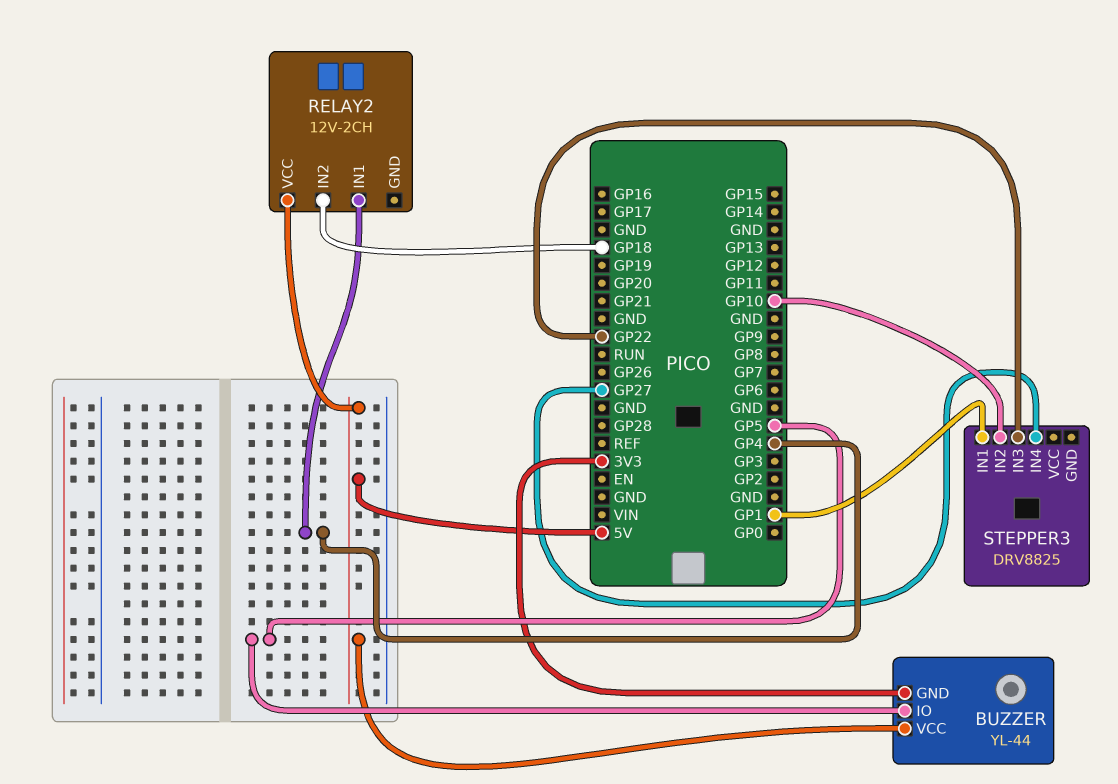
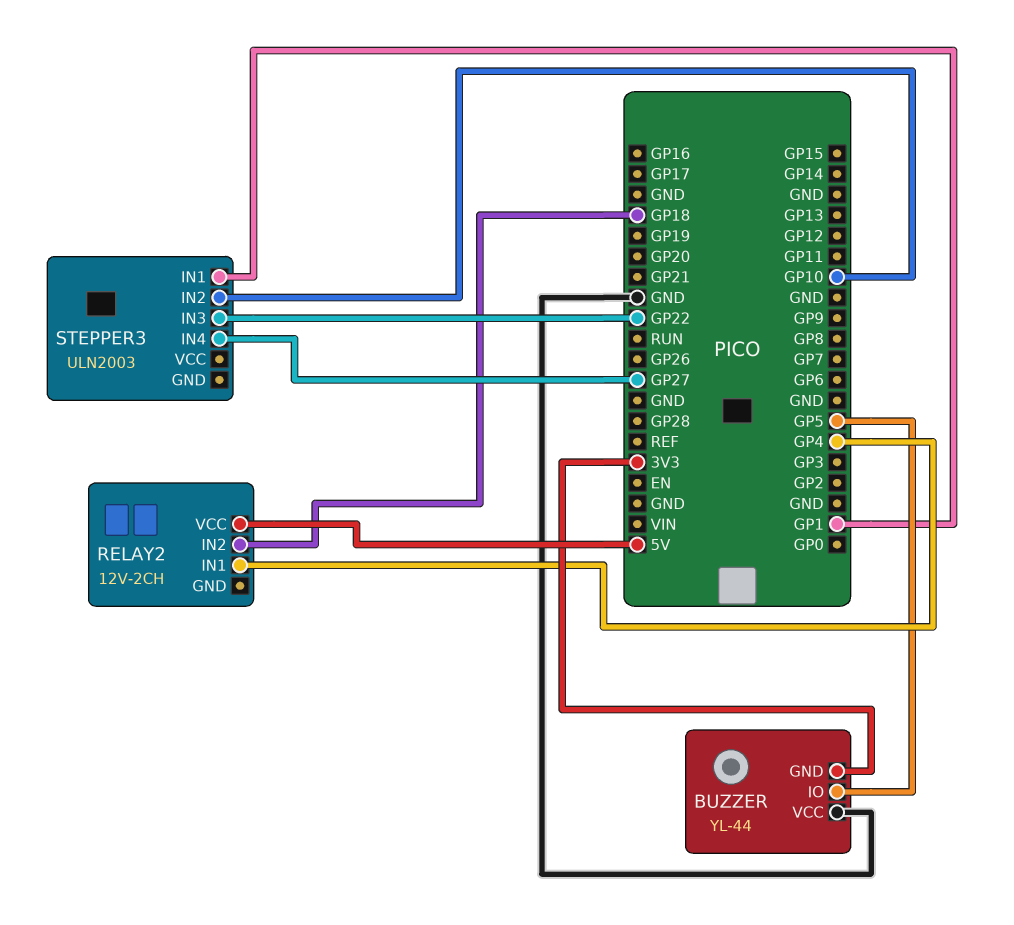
BUZZER pin VCC: 5V -> GND
STEPPER3: DRV8825 -> ULN2003

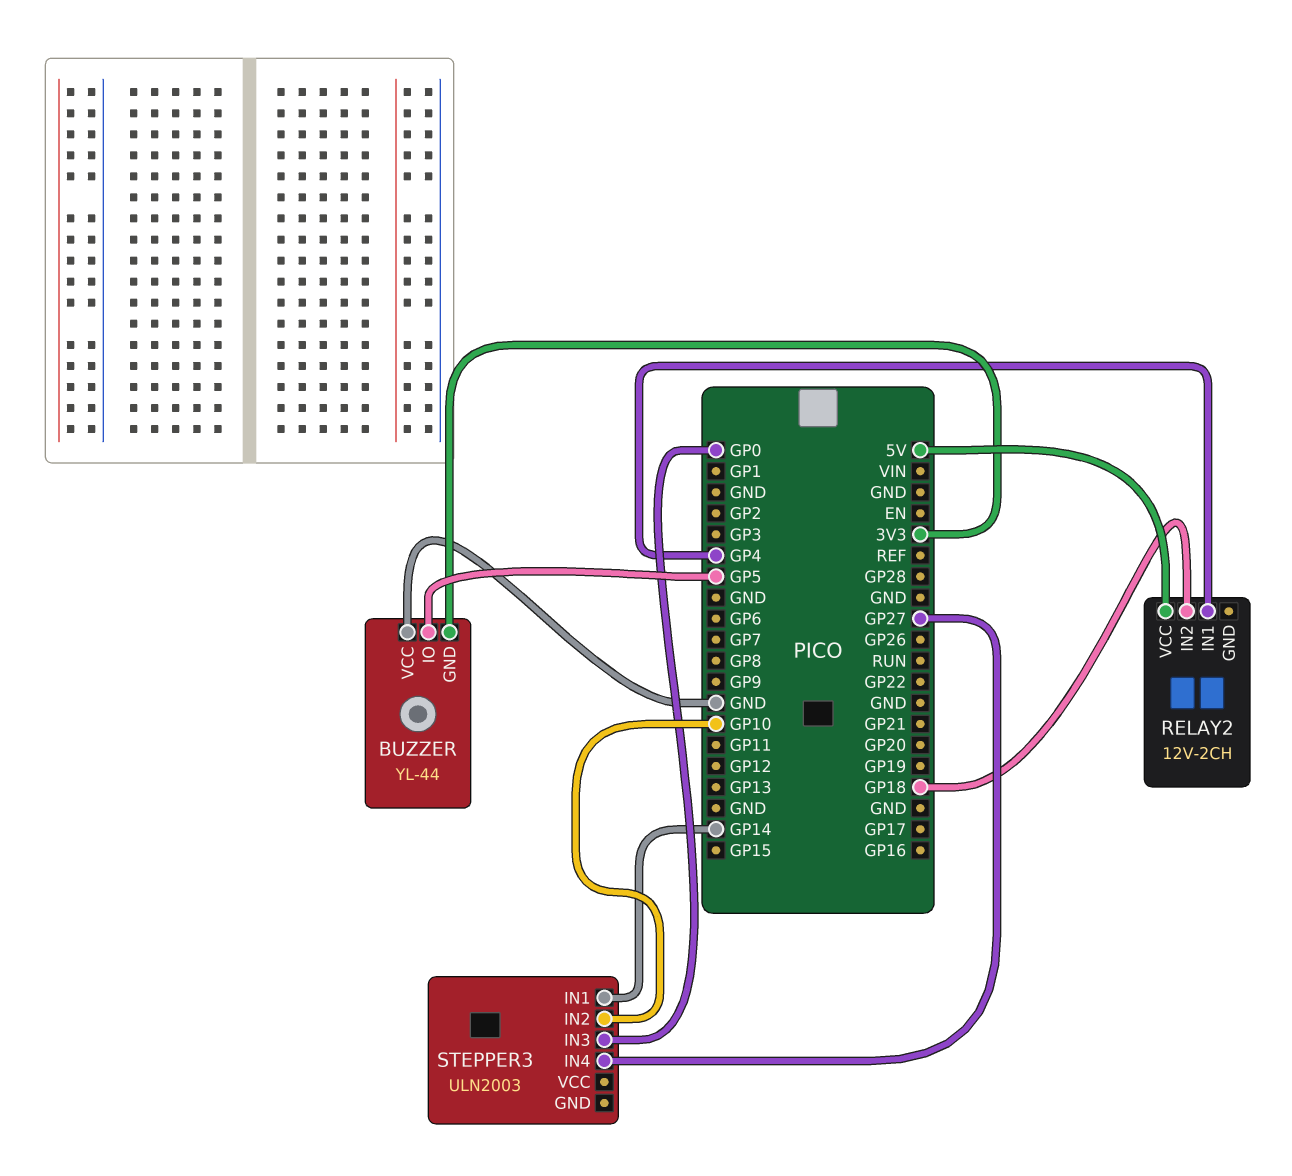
STEPPER3 pin IN1: GP1 -> GP14
STEPPER3 pin IN3: GP22 -> GP0

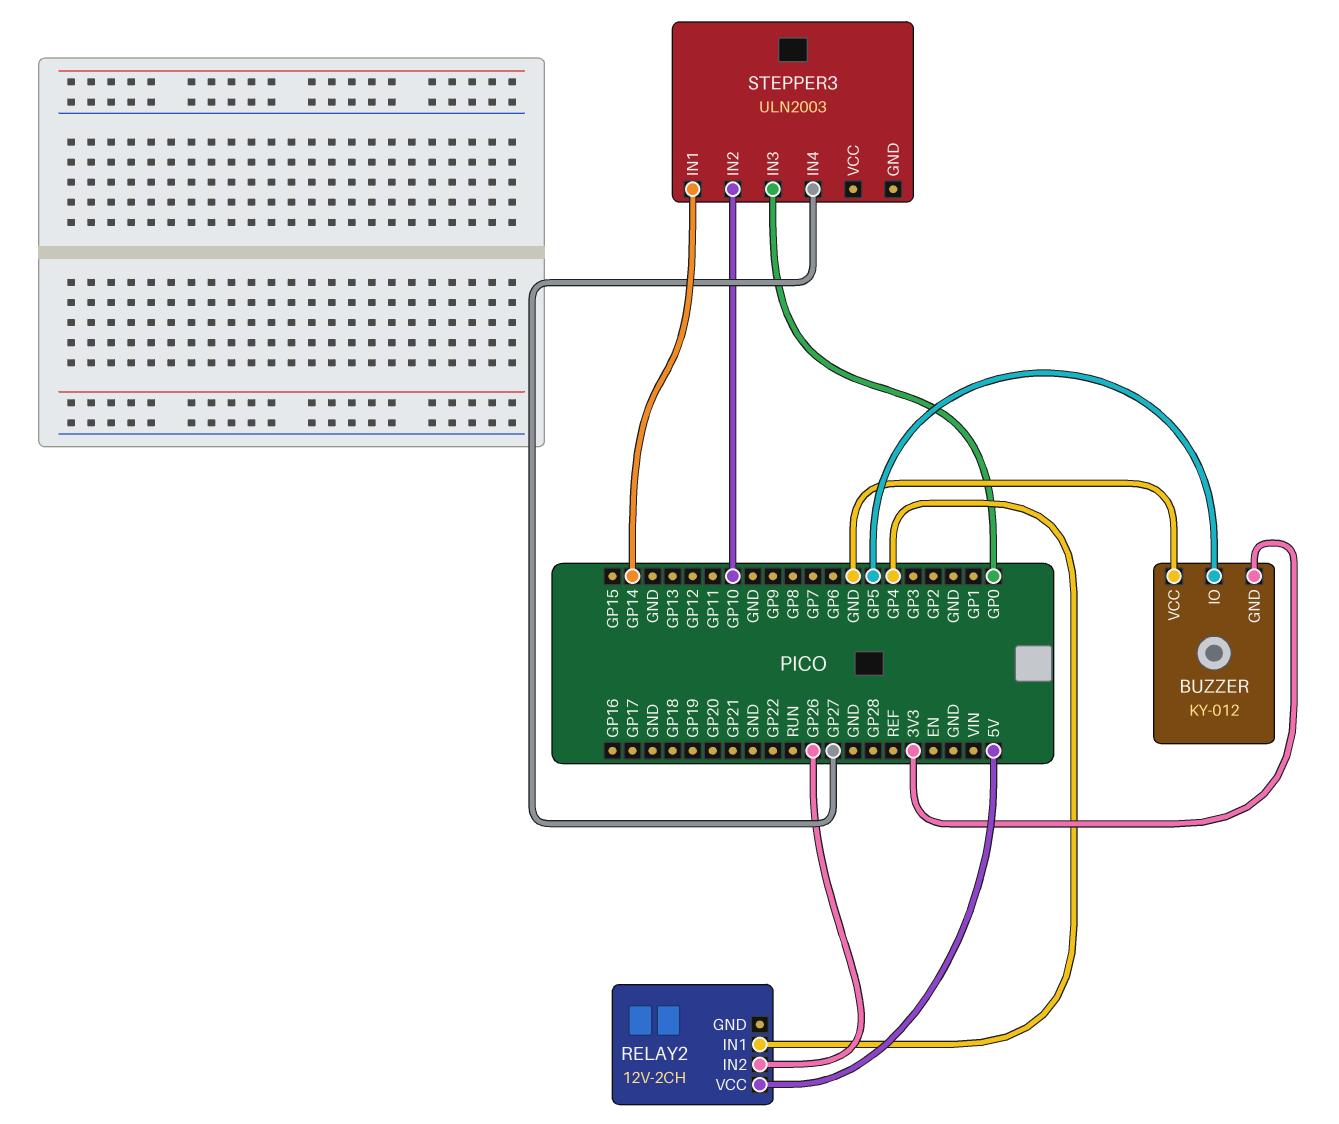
BUZZER: YL-44 -> KY-012
RELAY2 pin IN2: GP18 -> GP26

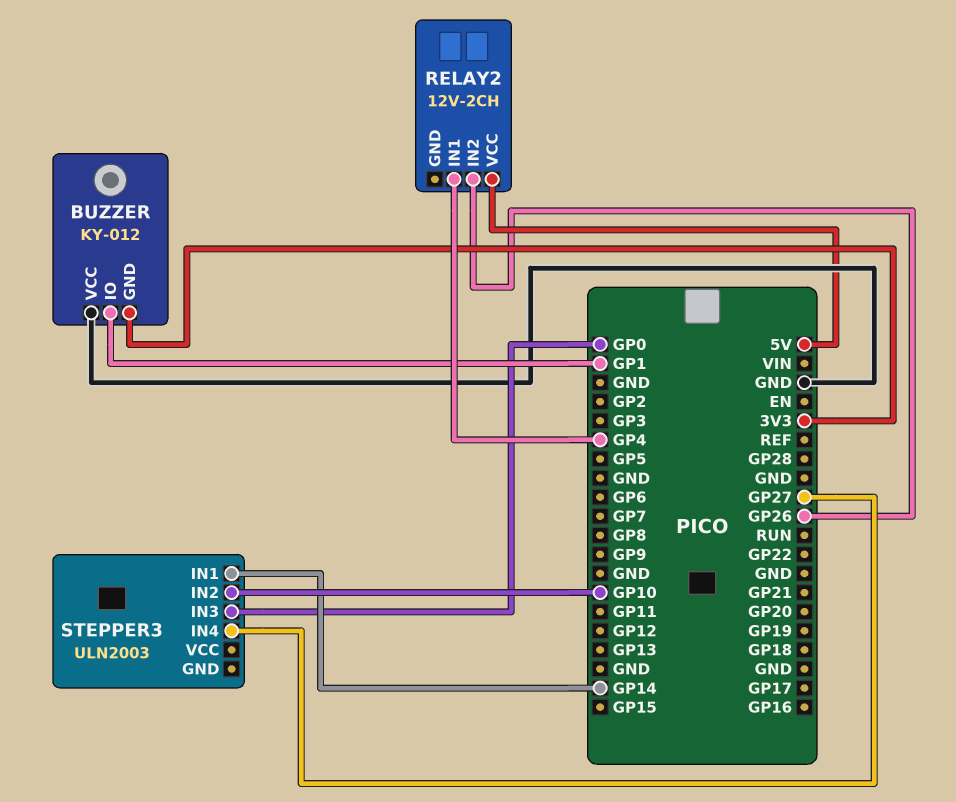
BUZZER pin IO: GP5 -> GP1

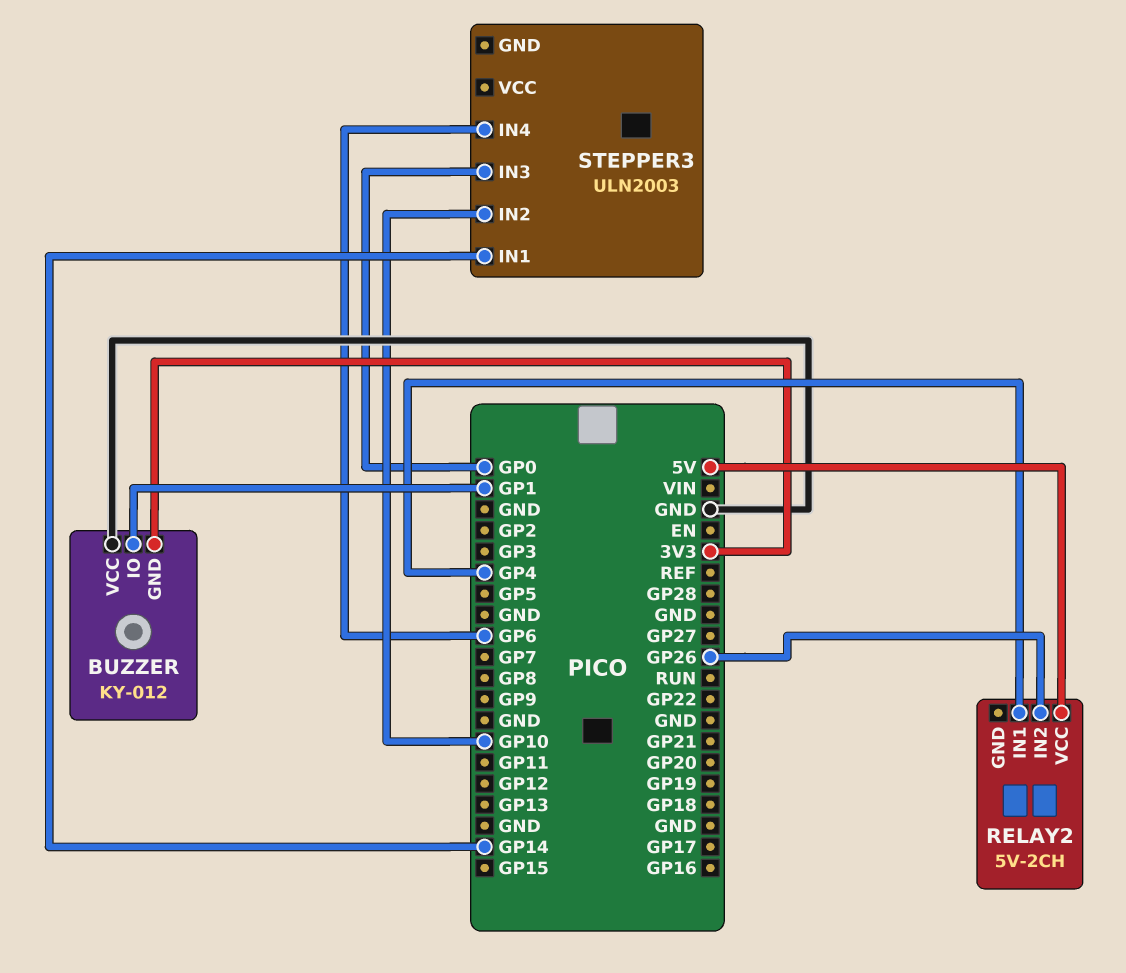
RELAY2: 12V-2CH -> 5V-2CH
STEPPER3 pin IN4: GP27 -> GP6

